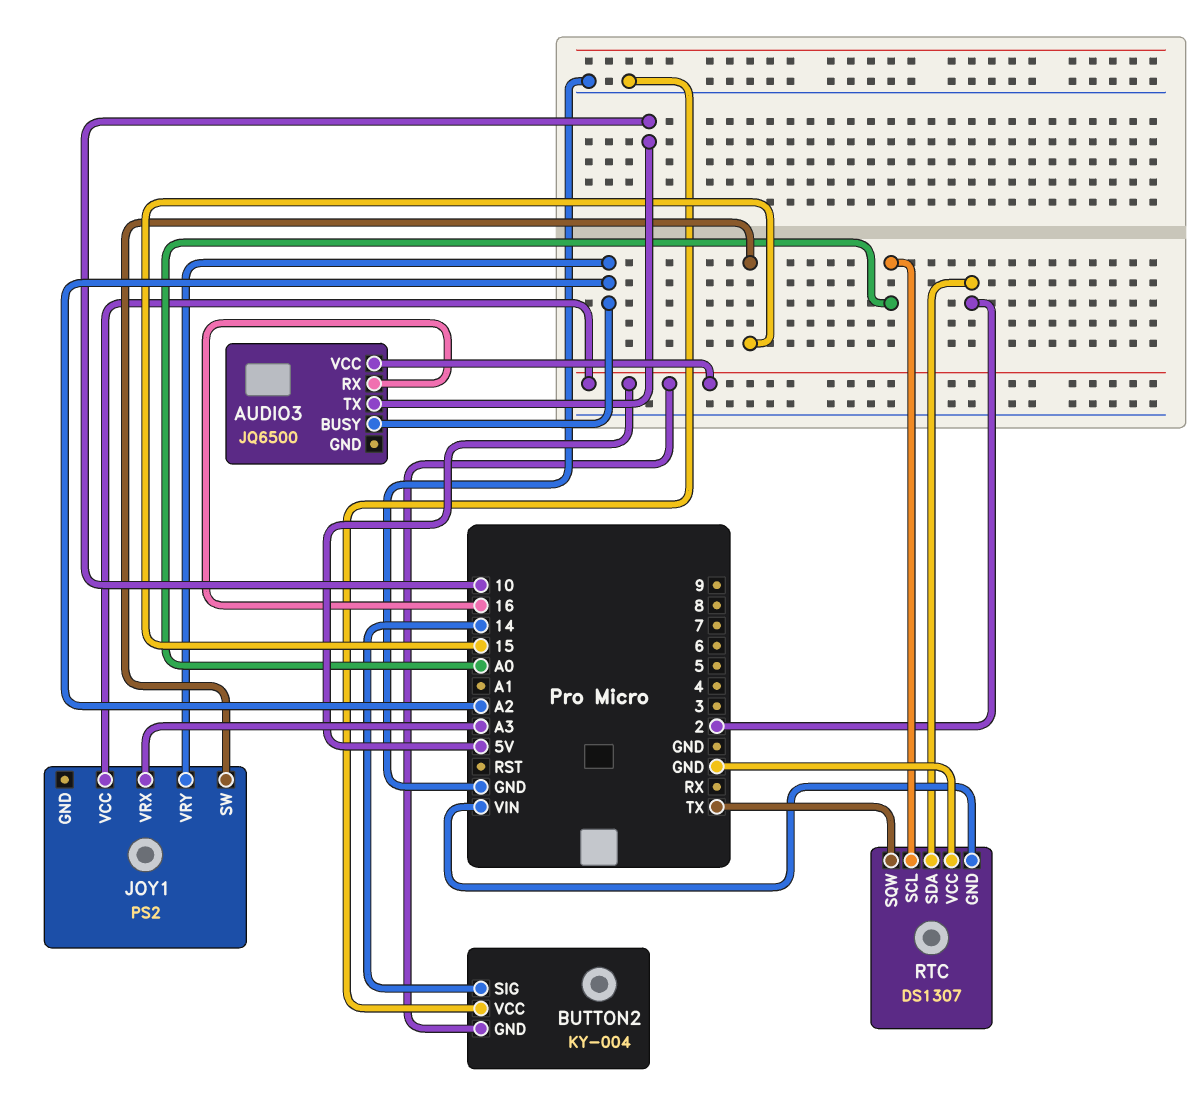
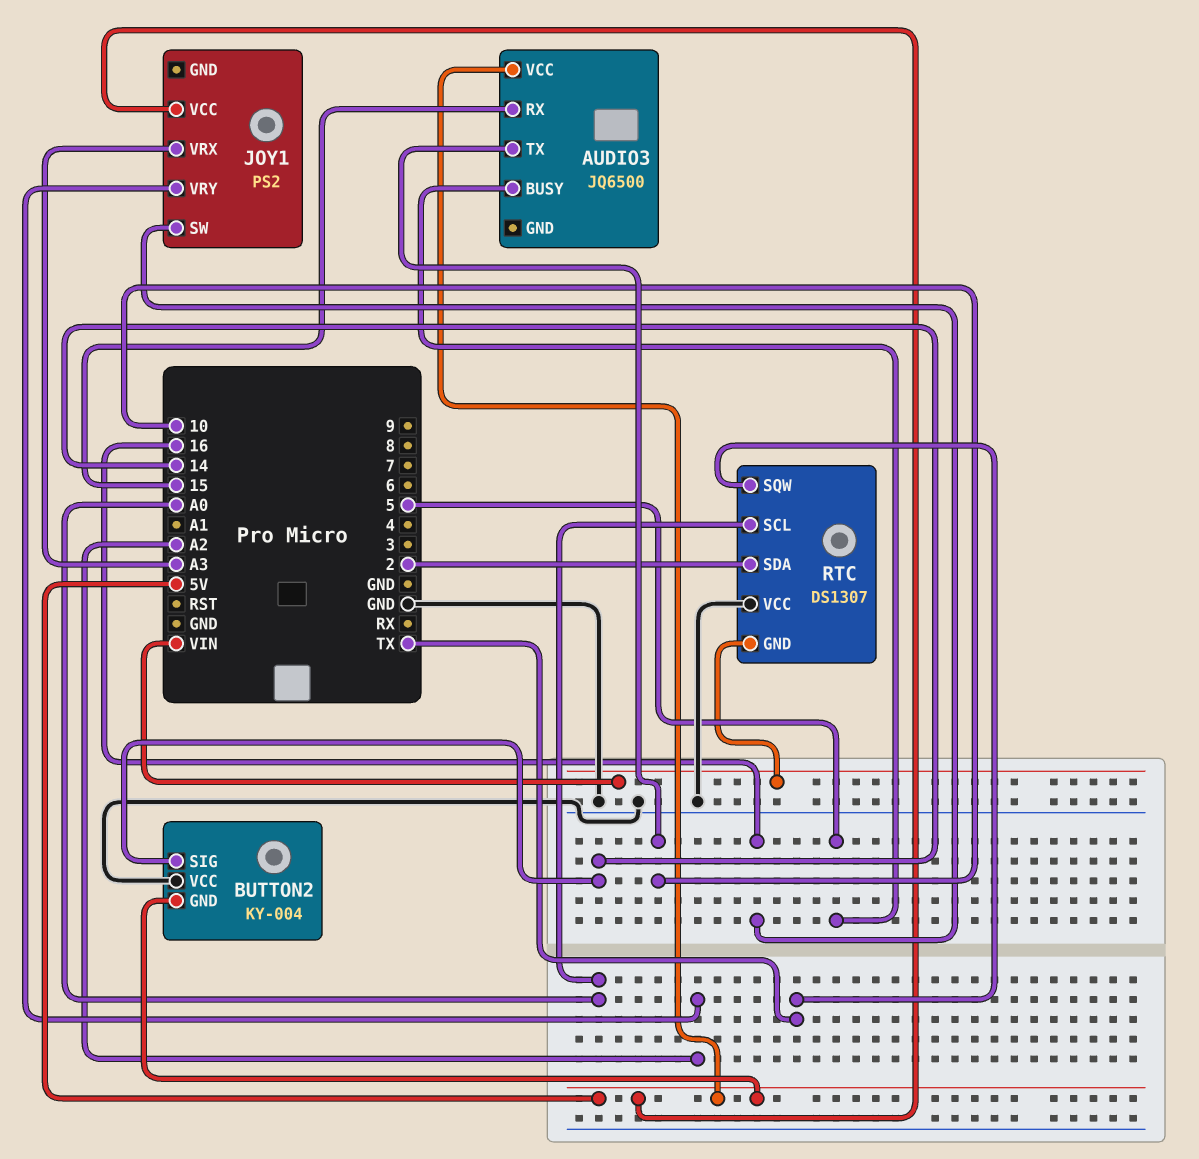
AUDIO3 pin BUSY: A2 -> 5
AUDIO3 pin RX: 16 -> 15
JOY1 pin SW: 15 -> 16

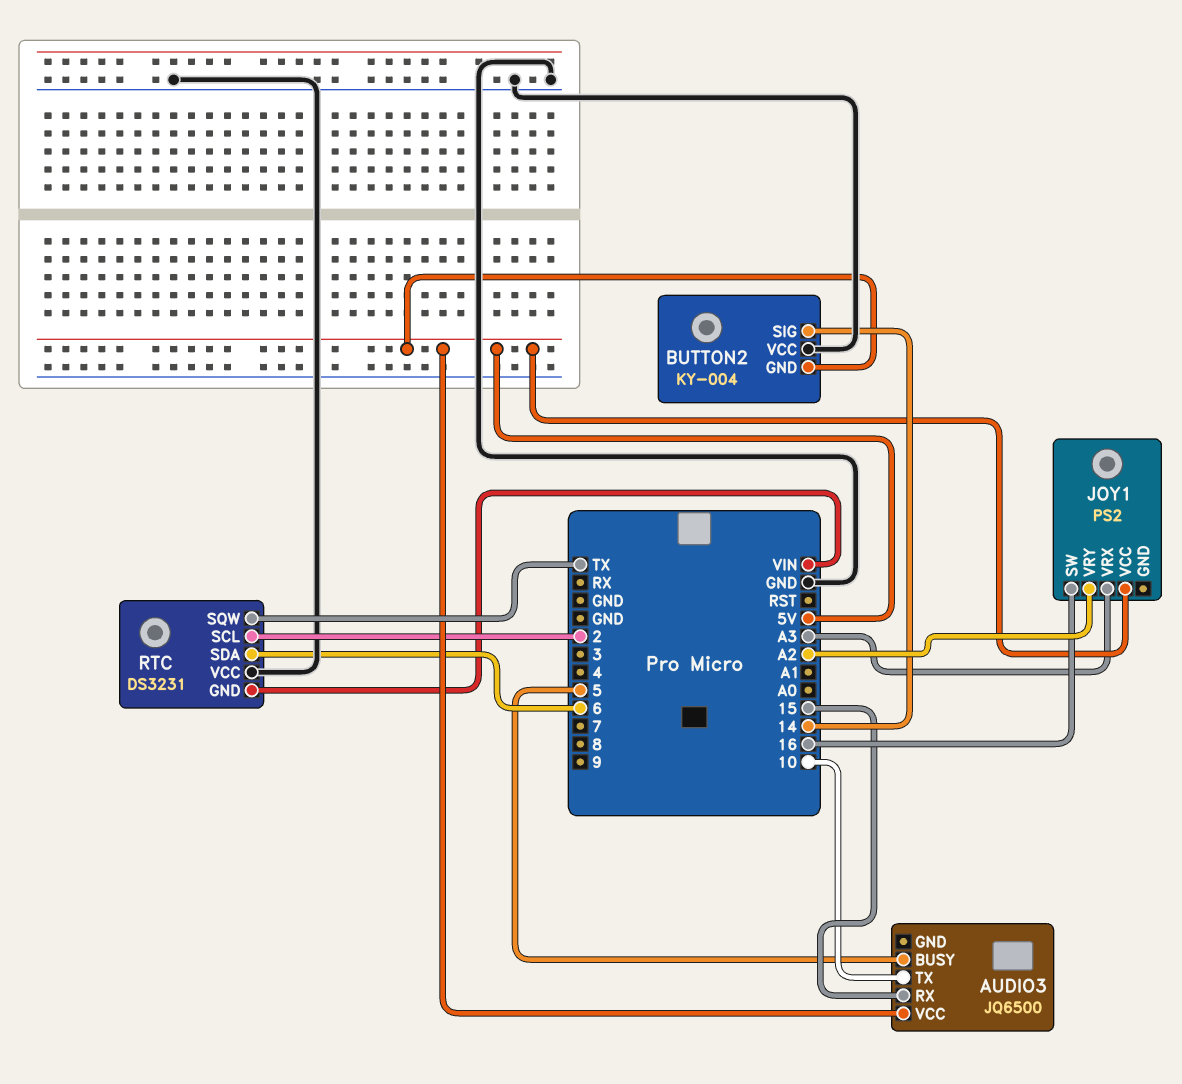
RTC: DS1307 -> DS3231
RTC pin SCL: A0 -> 2
RTC pin SDA: 2 -> 6

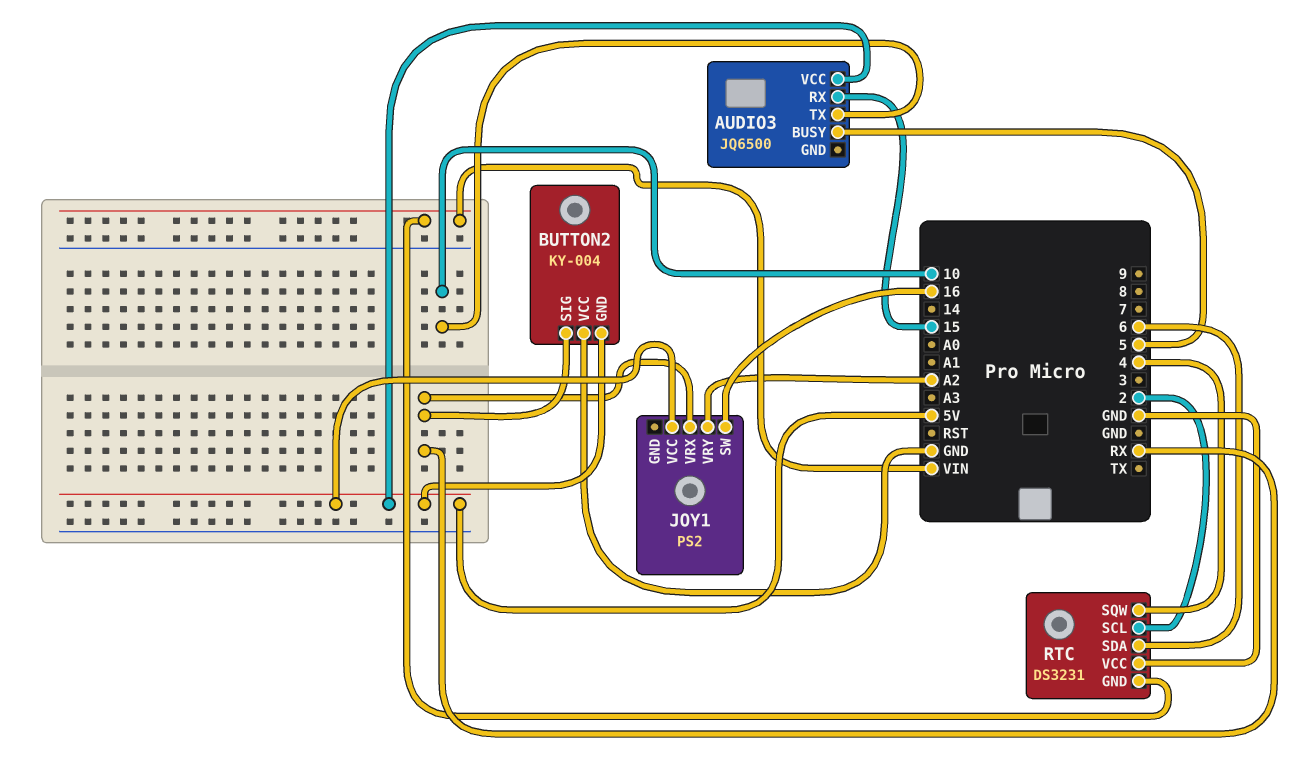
BUTTON2 pin SIG: 14 -> RX
JOY1 pin VRX: A3 -> RX
RTC pin SQW: TX -> 4

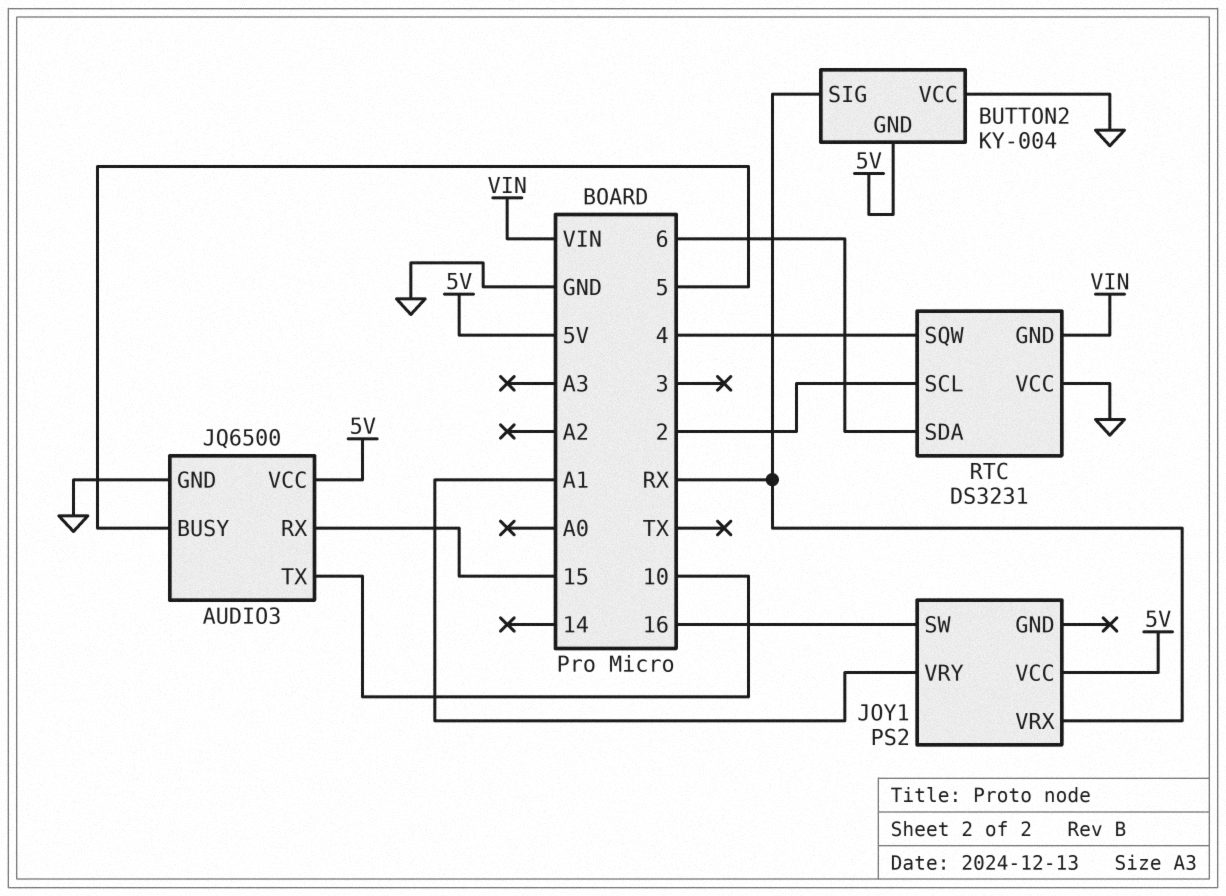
AUDIO3 pin GND: none -> GND
JOY1 pin VRY: A2 -> A1

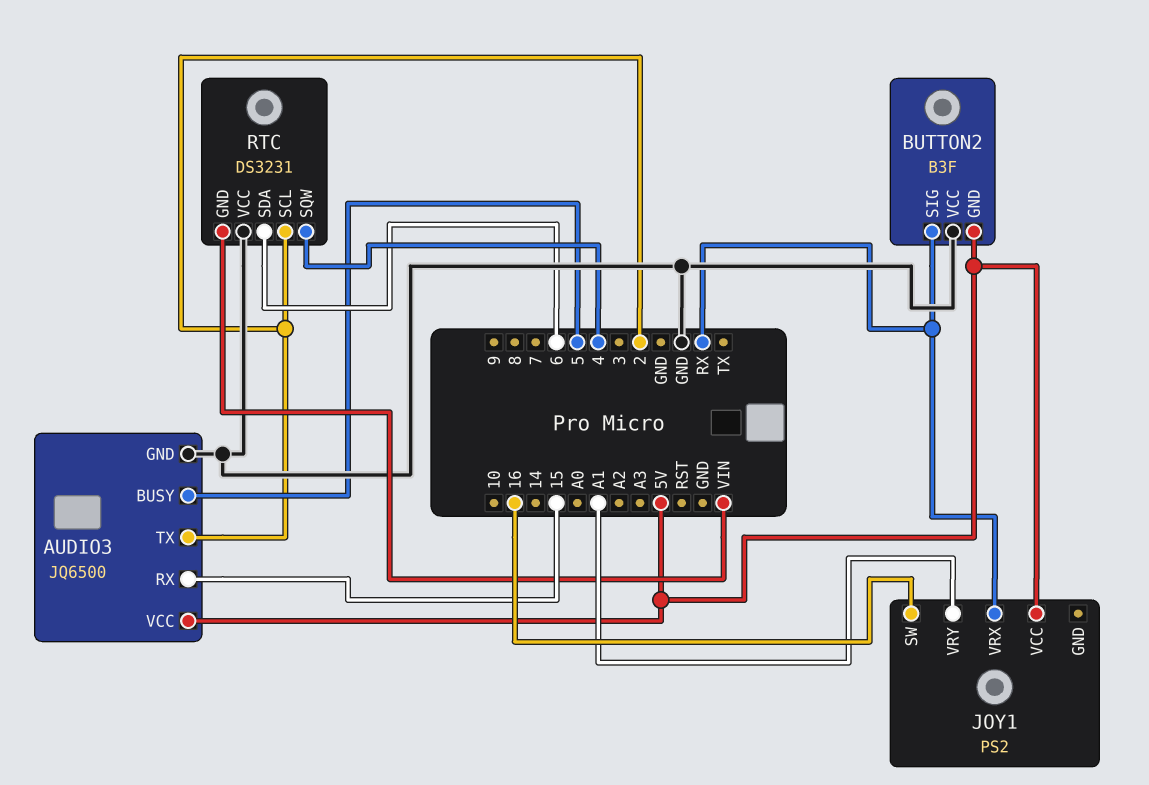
AUDIO3 pin TX: 10 -> 2
BUTTON2: KY-004 -> B3F

